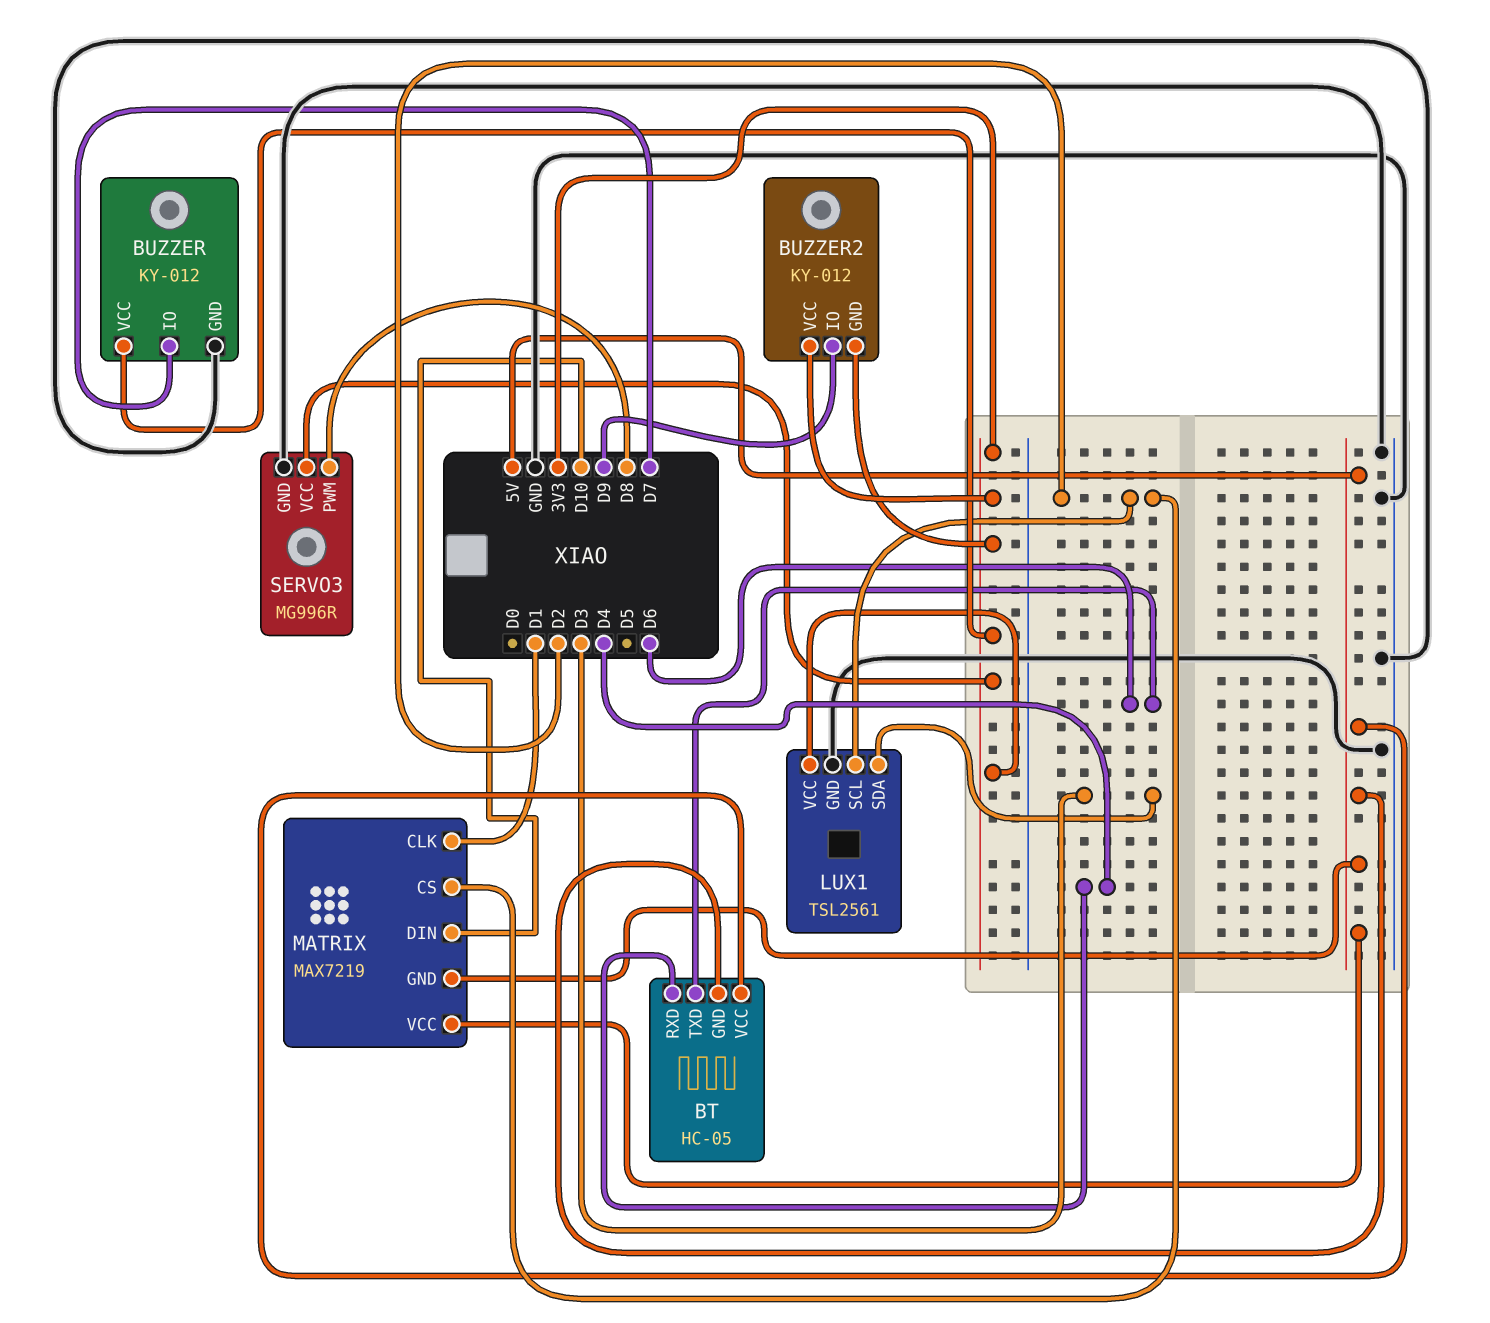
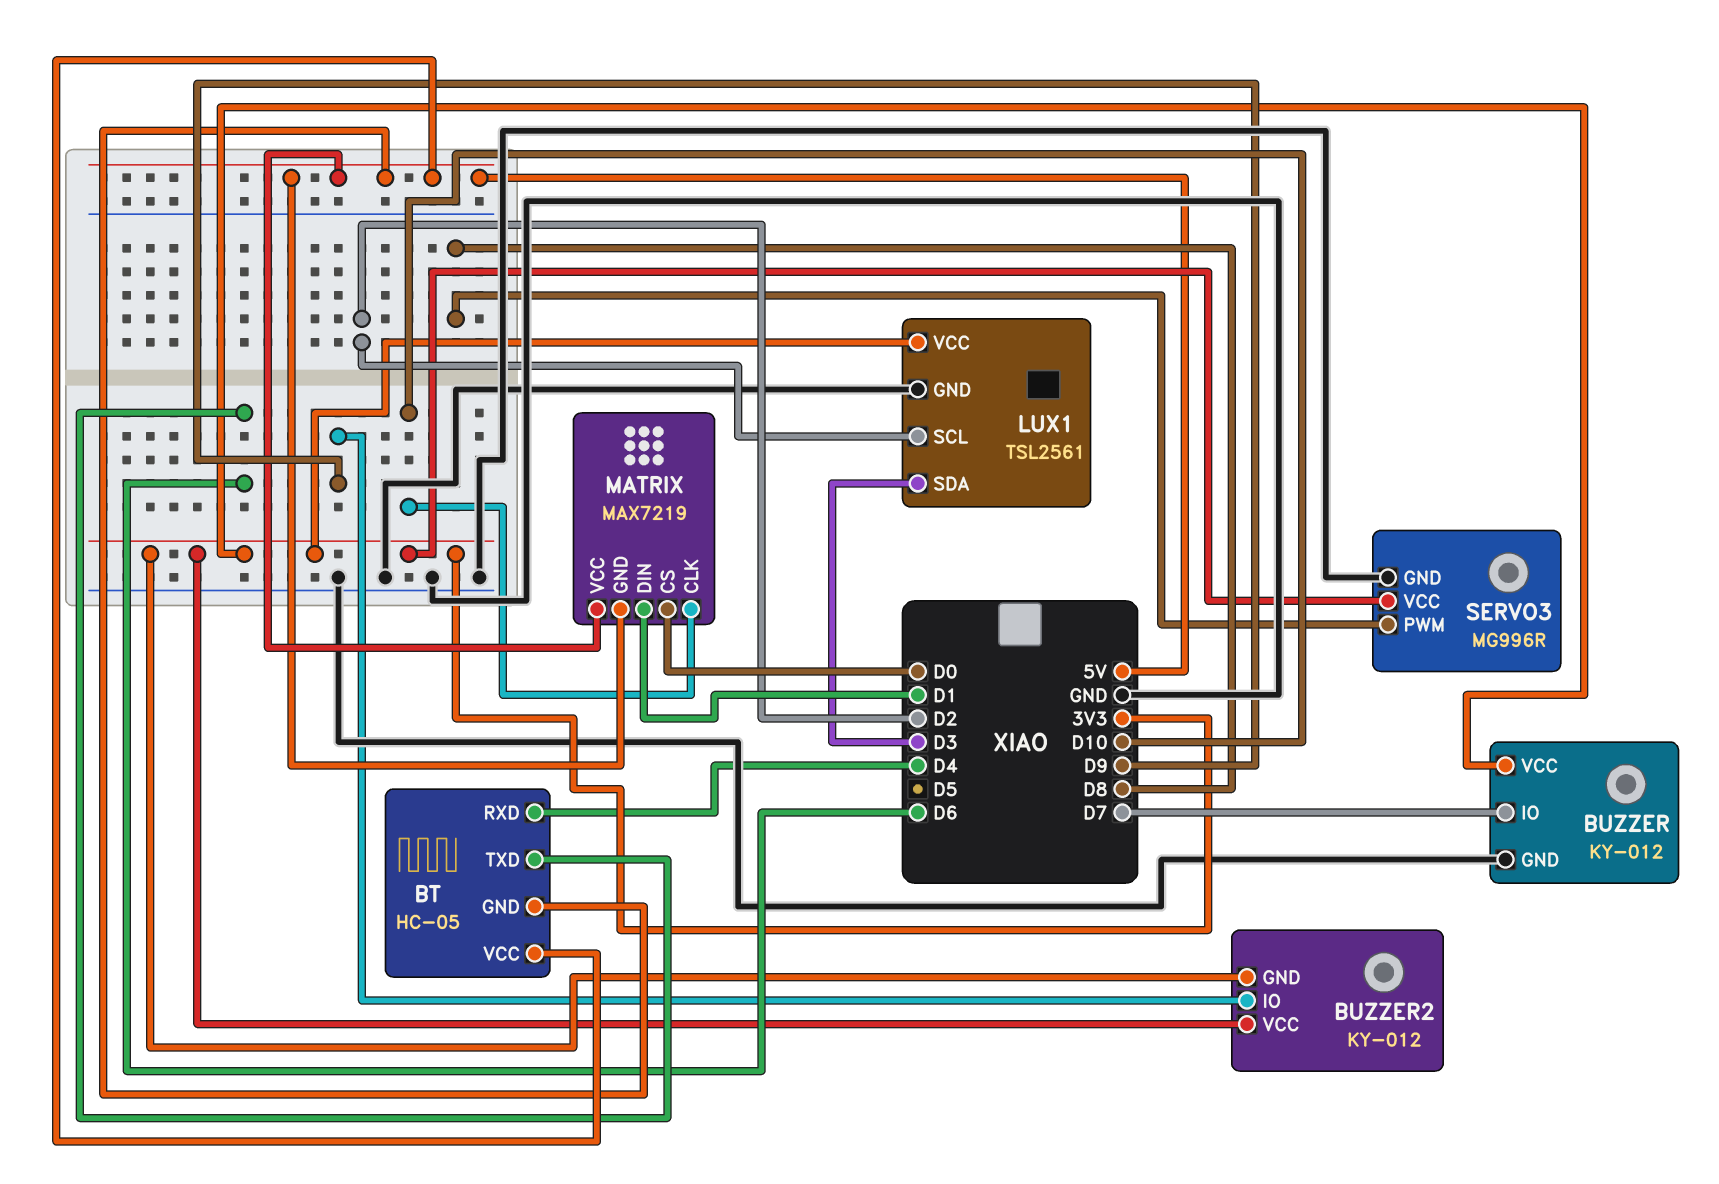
MATRIX pin CLK: D1 -> D10
MATRIX pin CS: D2 -> D0
MATRIX pin DIN: D10 -> D1

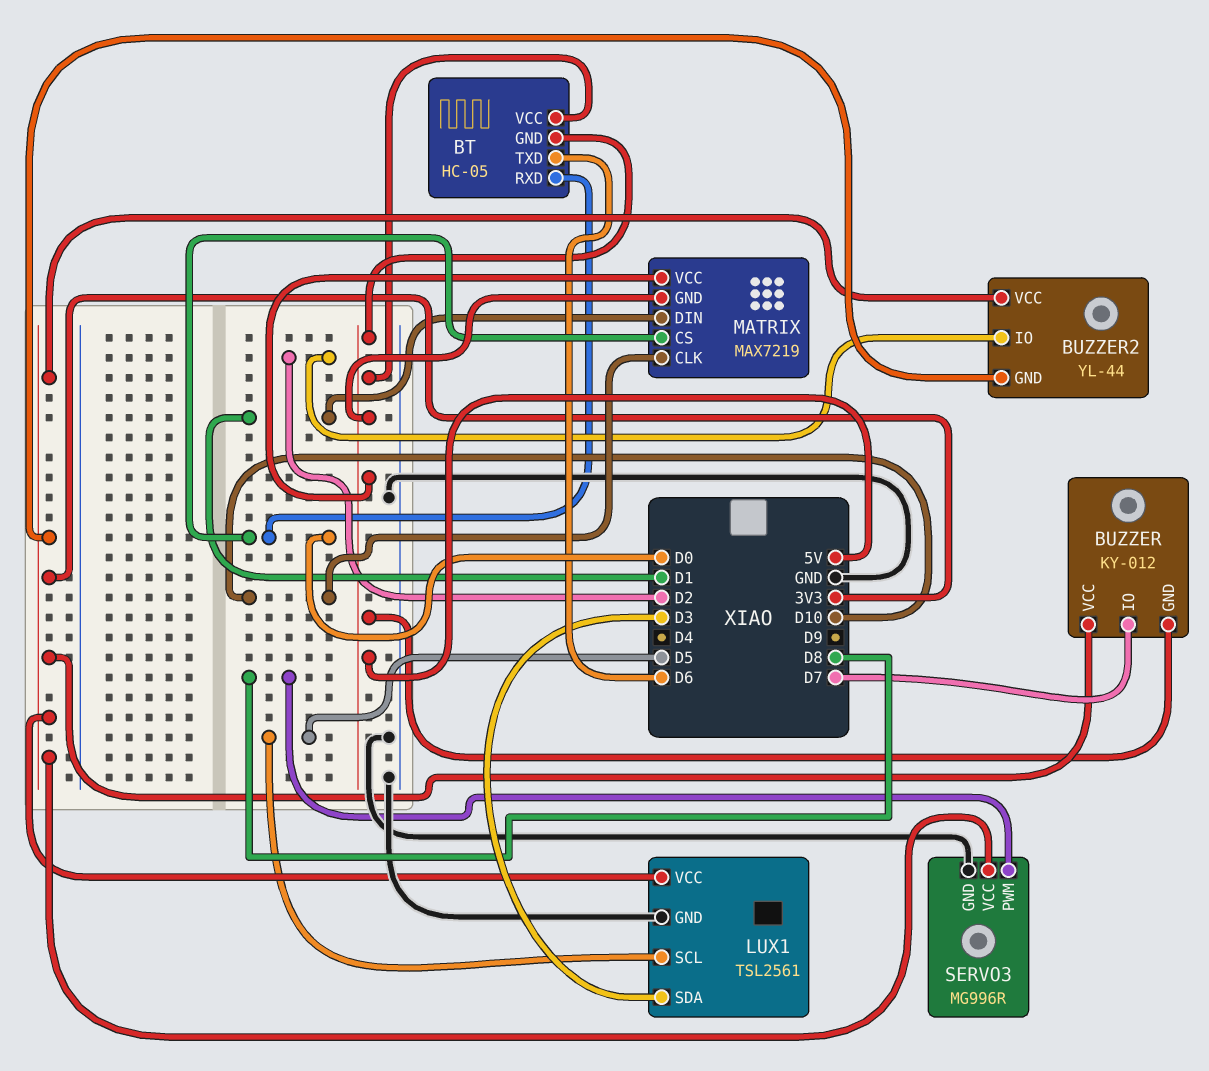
BT pin RXD: D4 -> D0
BUZZER pin GND: GND -> 5V
BUZZER2: KY-012 -> YL-44
BUZZER2 pin IO: D9 -> D2
LUX1 pin SCL: D2 -> D5

